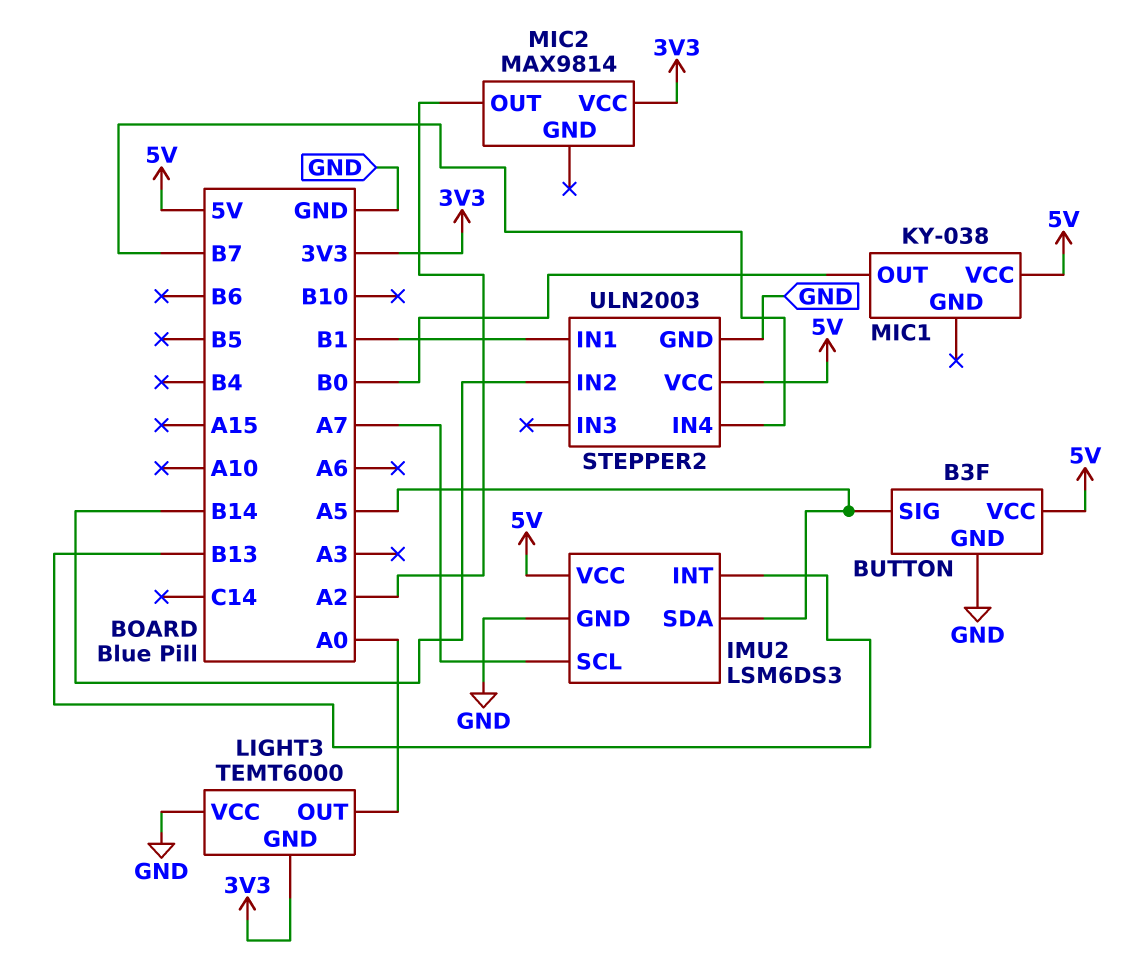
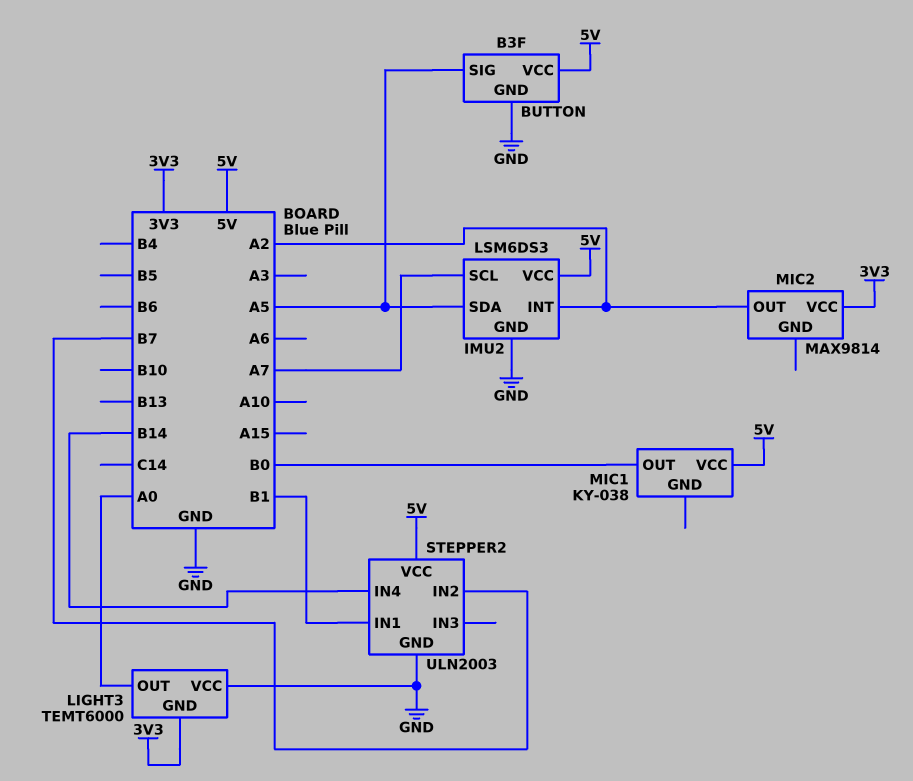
IMU2 pin INT: B13 -> A2
STEPPER2 pin IN2: B14 -> B7
STEPPER2 pin IN4: B7 -> B14

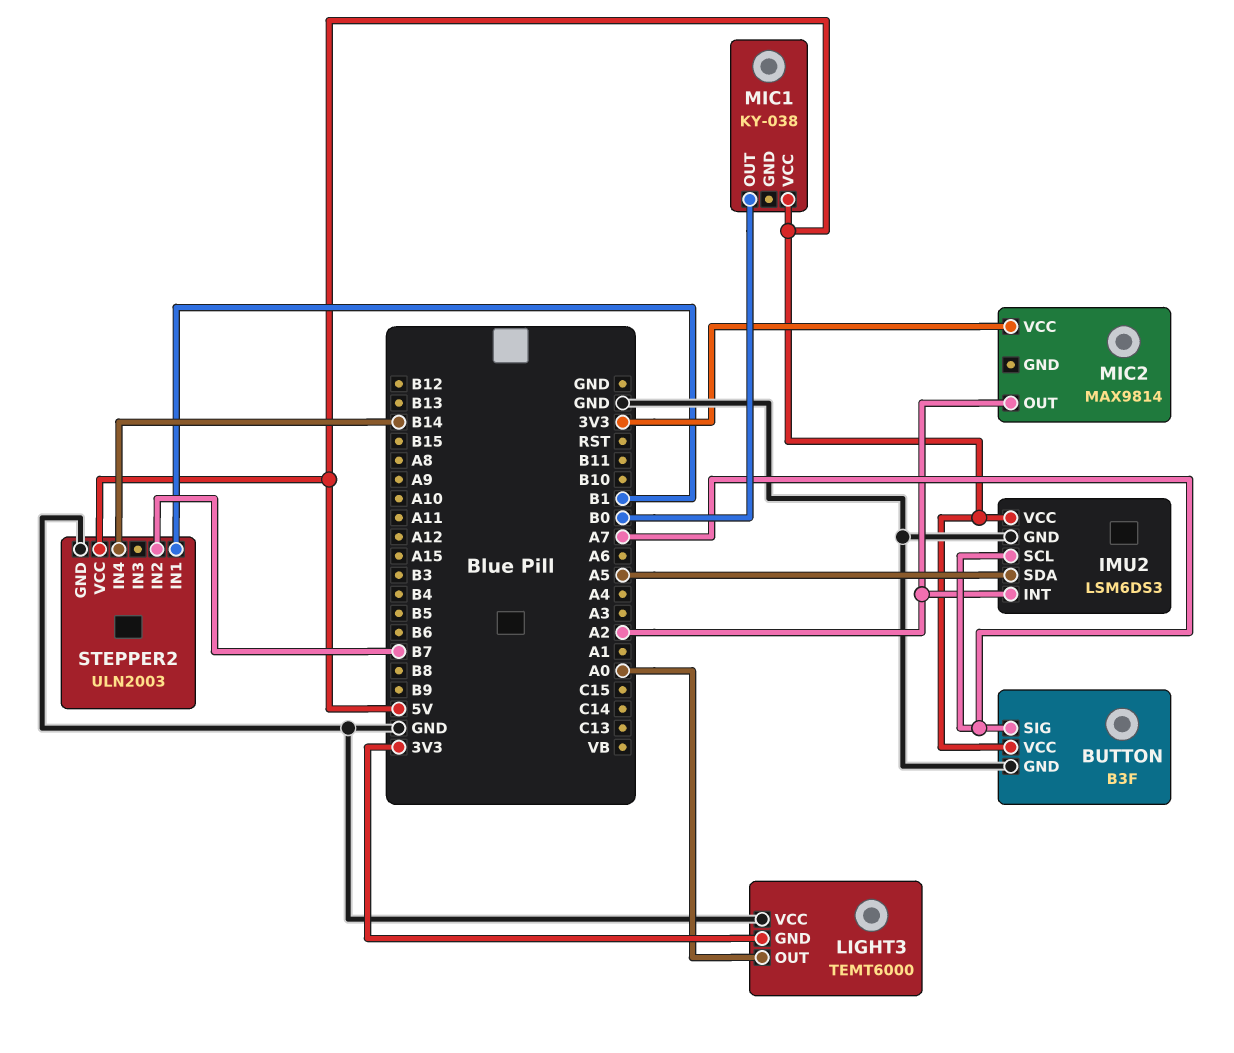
BUTTON pin SIG: A5 -> A7

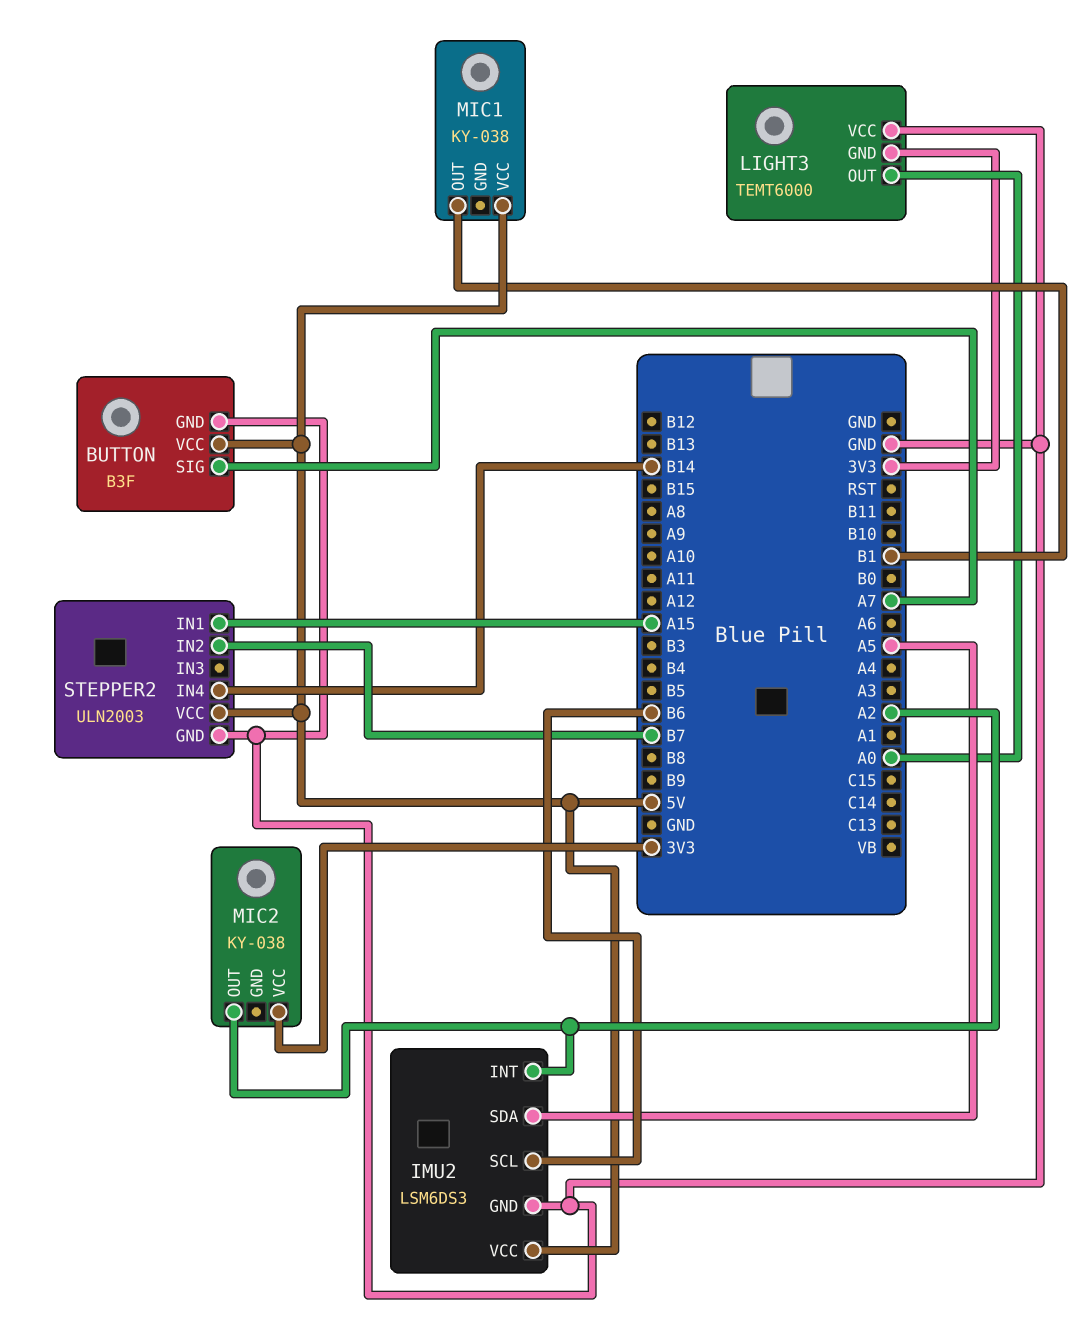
IMU2 pin SCL: A7 -> B6
MIC1 pin OUT: B0 -> B1
MIC2: MAX9814 -> KY-038
STEPPER2 pin IN1: B1 -> A15

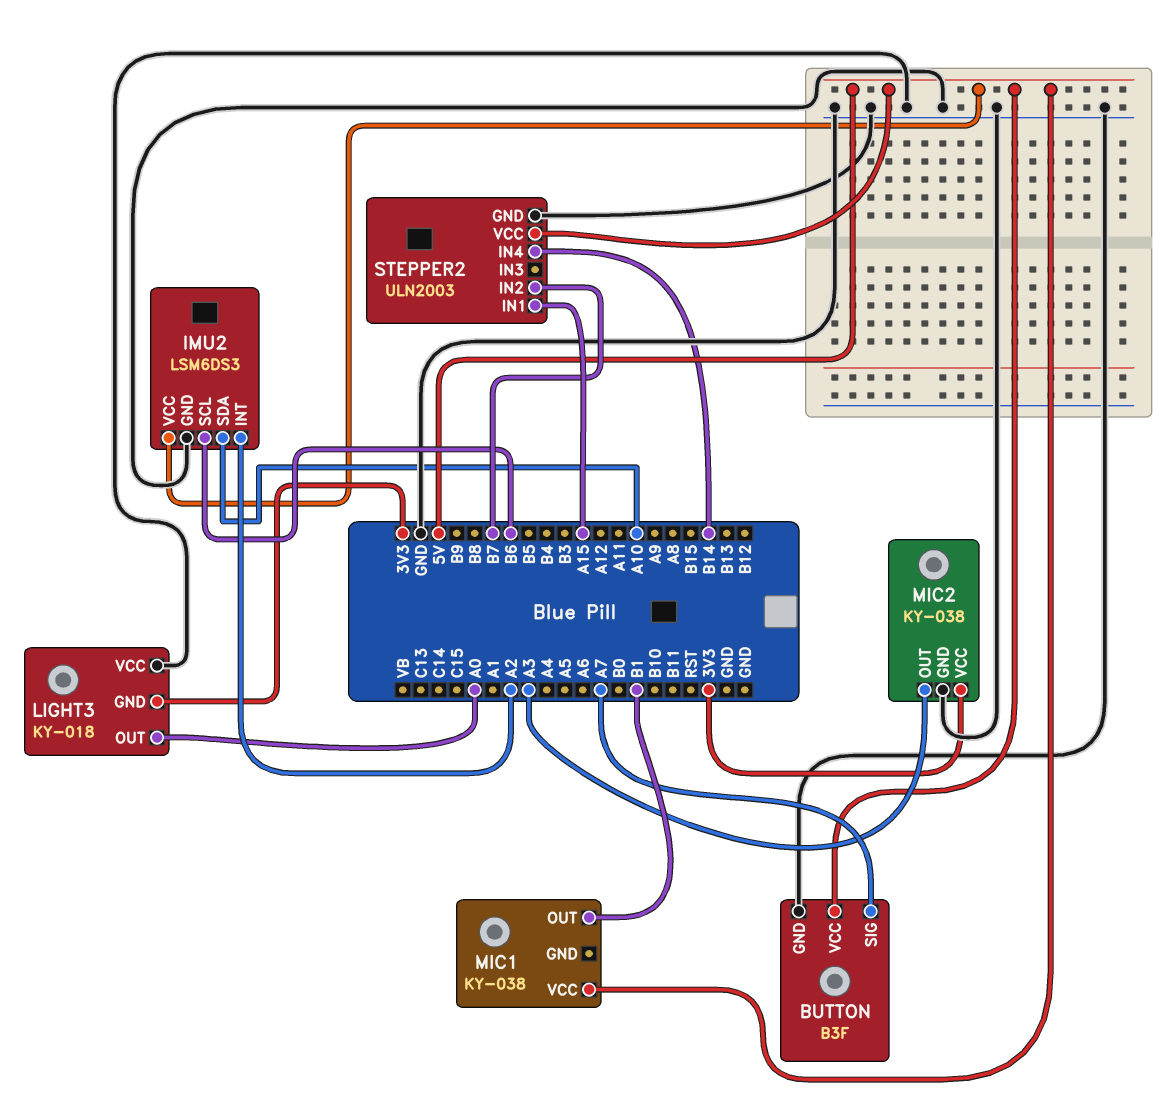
IMU2 pin SDA: A5 -> A10
LIGHT3: TEMT6000 -> KY-018
MIC2 pin GND: none -> GND
MIC2 pin OUT: A2 -> A3

